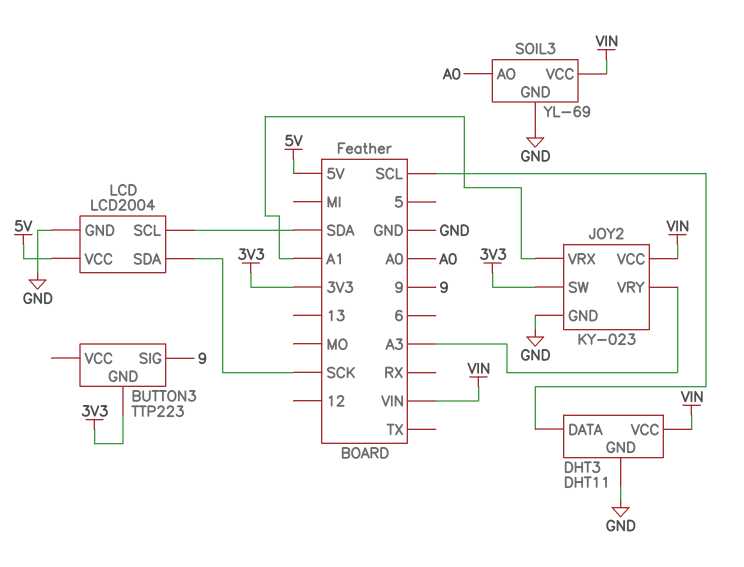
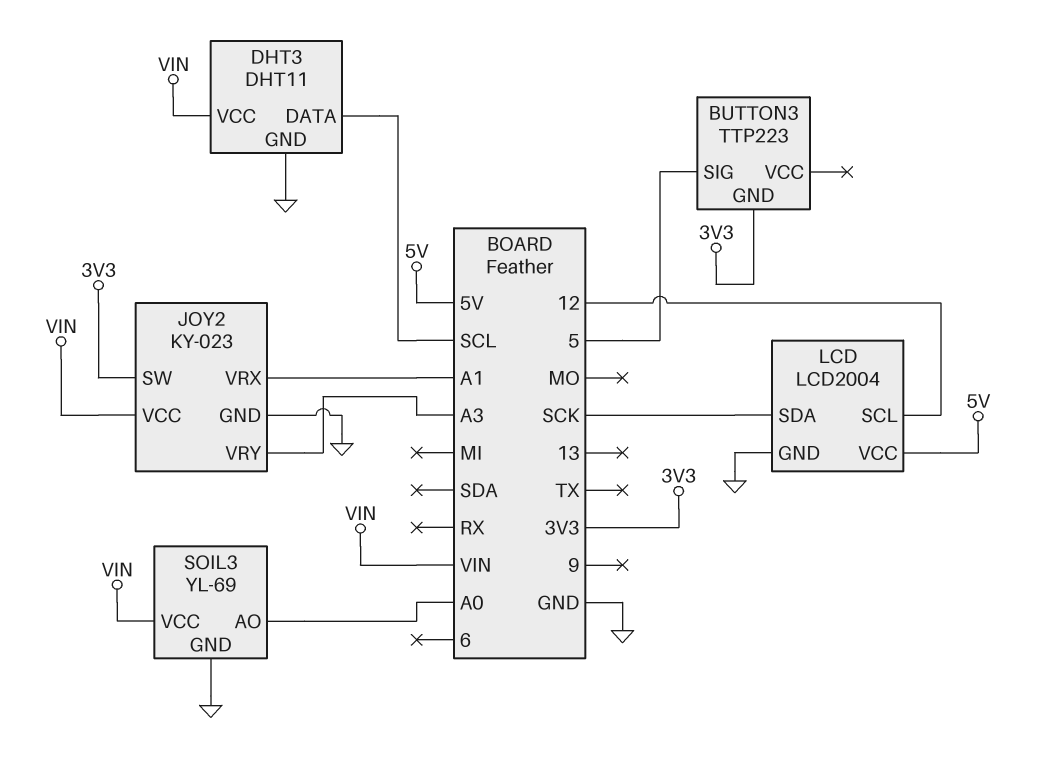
BUTTON3 pin SIG: 9 -> 5
LCD pin SCL: SDA -> 12

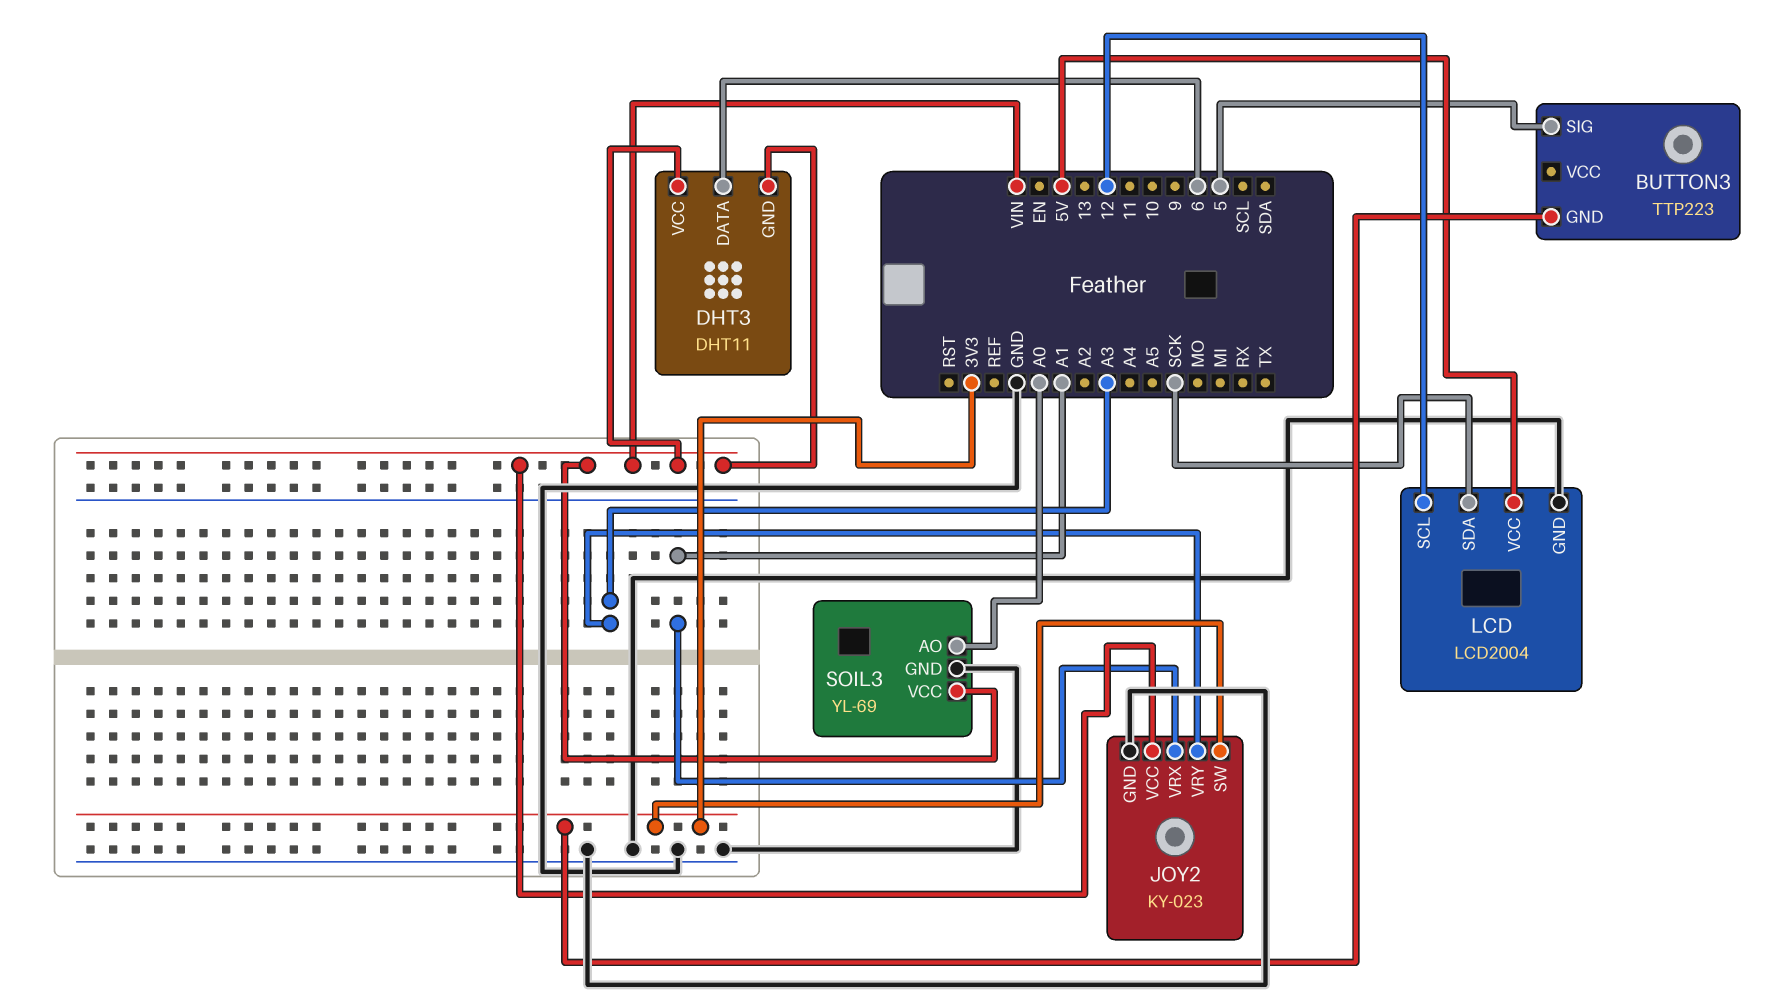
DHT3 pin DATA: SCL -> 6
DHT3 pin GND: GND -> VIN

